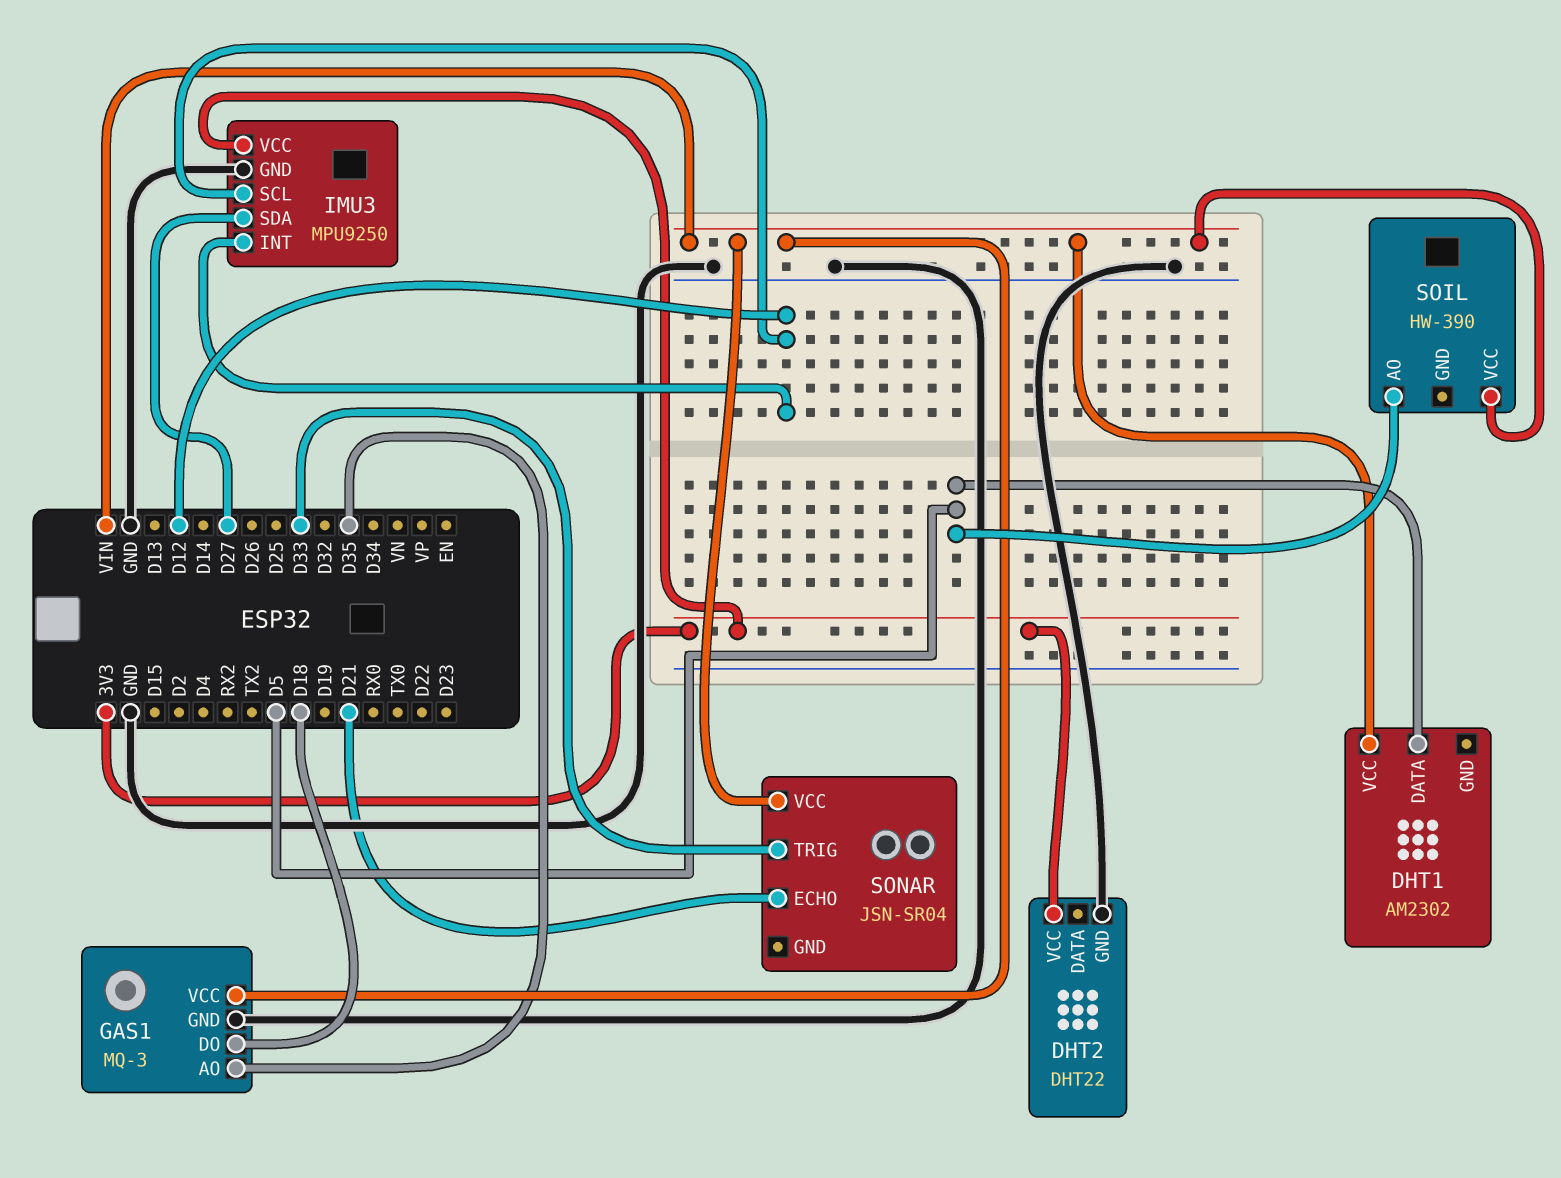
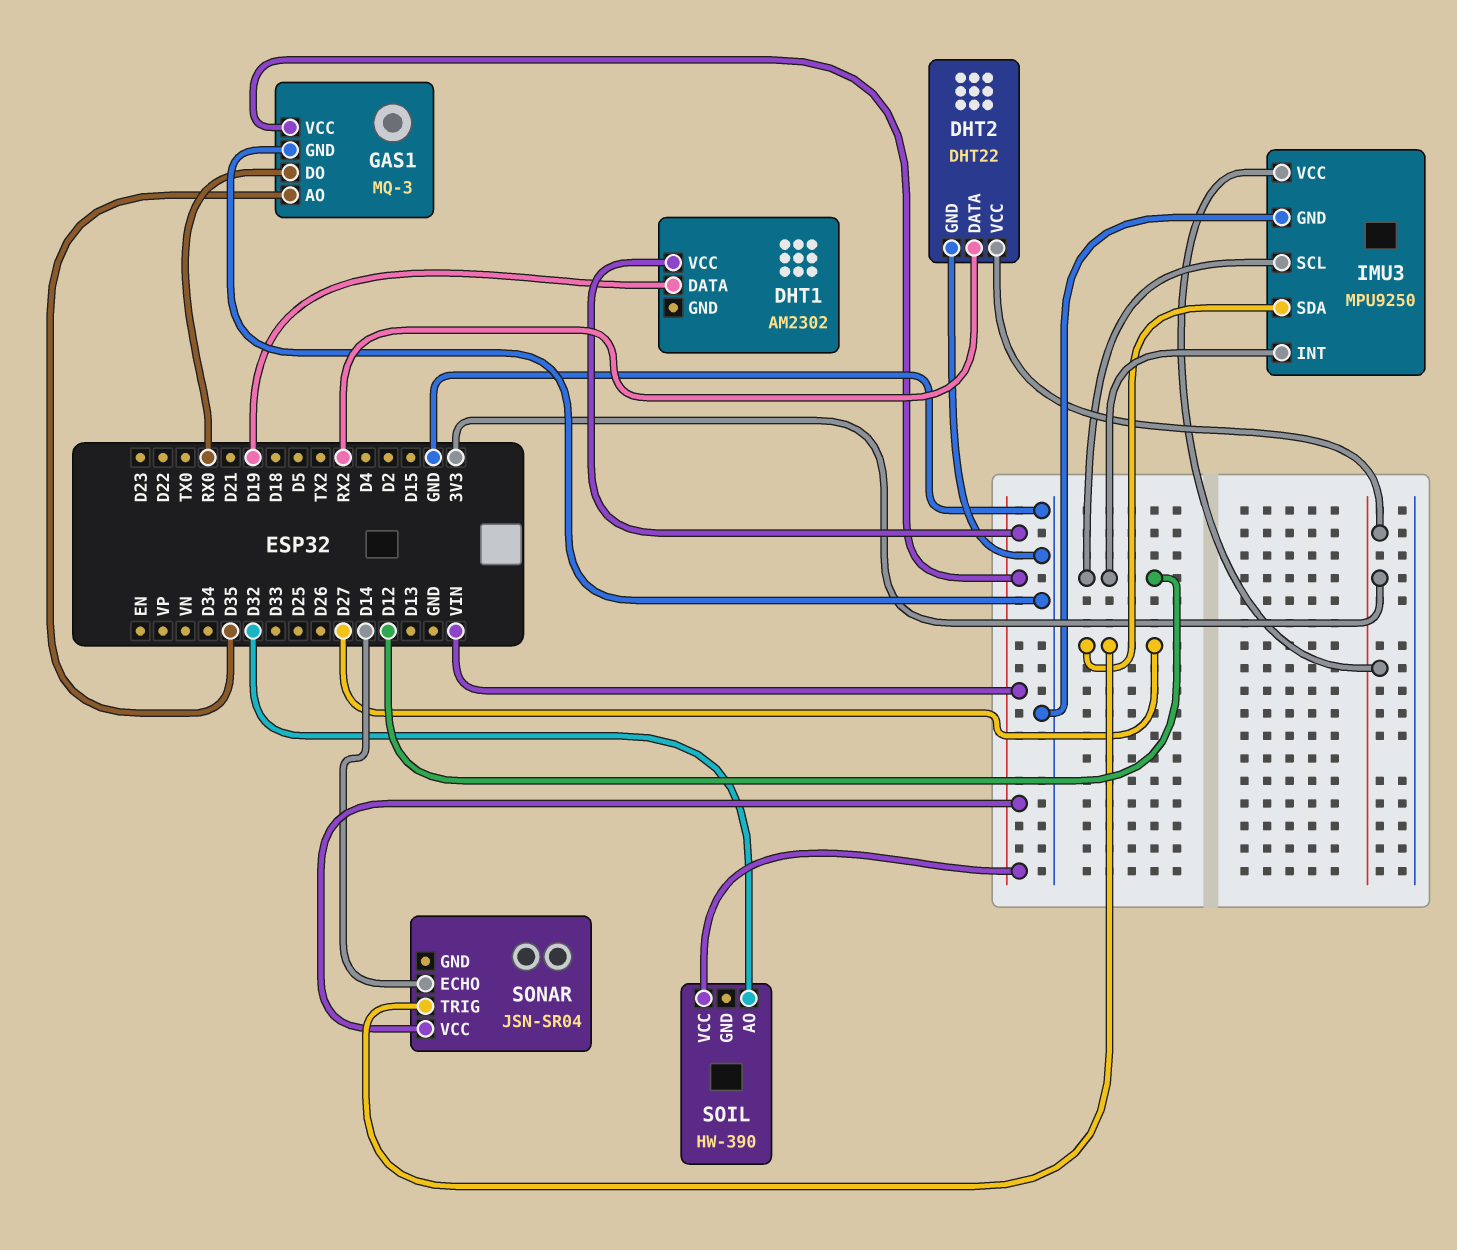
DHT1 pin DATA: D5 -> D19
DHT2 pin DATA: none -> RX2
GAS1 pin DO: D18 -> RX0
SOIL pin AO: D5 -> D32
SONAR pin ECHO: D21 -> D14
SONAR pin TRIG: D33 -> D27

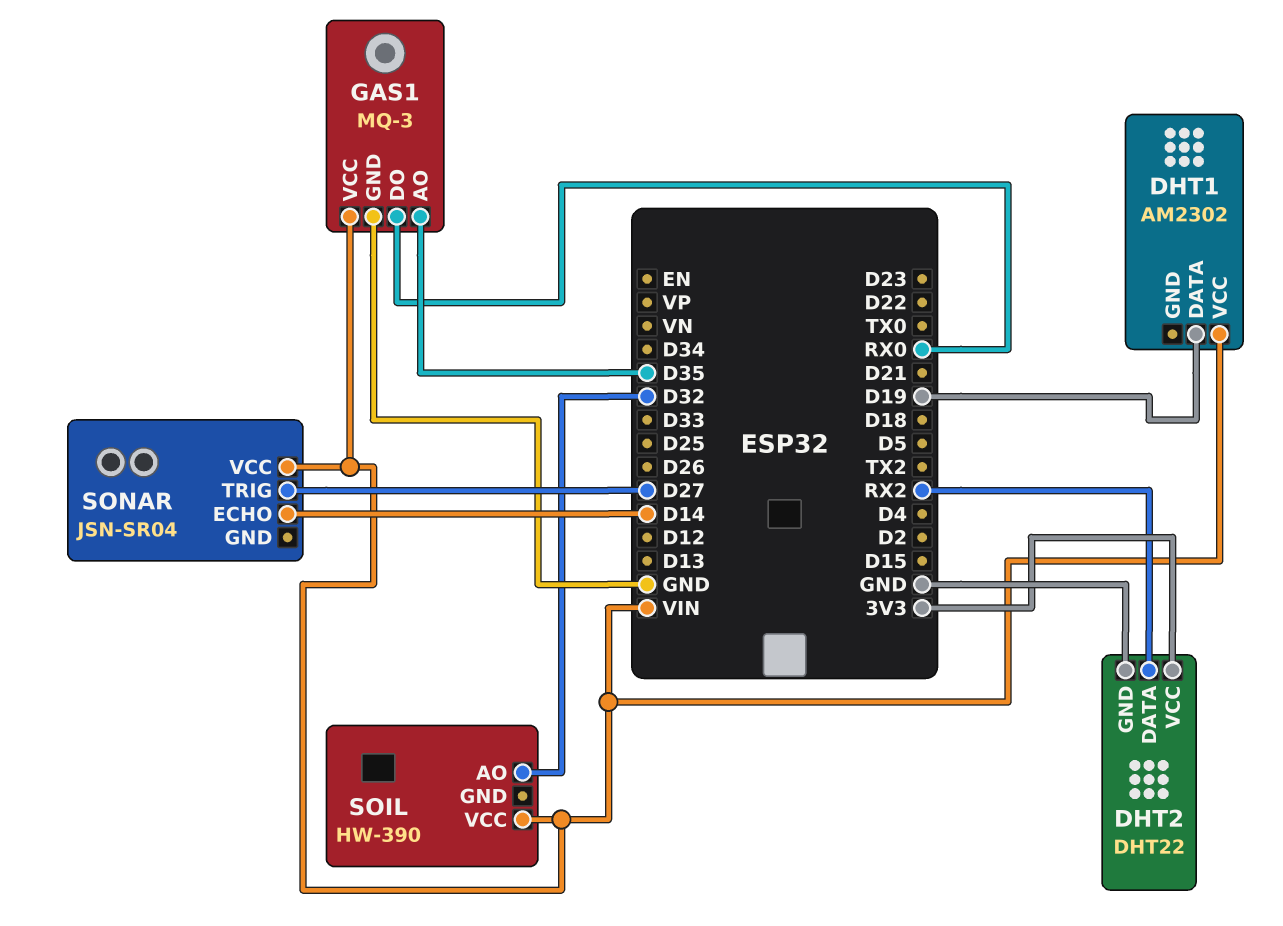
IMU3: MPU9250 -> none
IMU3 pin GND: GND -> none
IMU3 pin INT: D12 -> none
IMU3 pin SCL: D12 -> none
IMU3 pin SDA: D27 -> none
IMU3 pin VCC: 3V3 -> none

